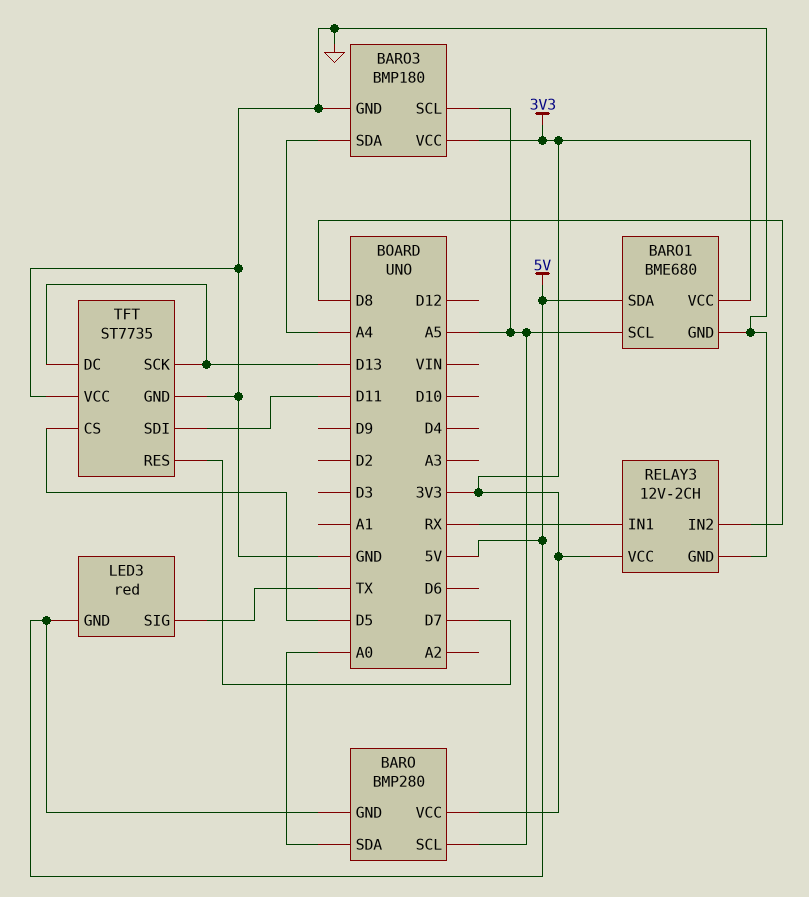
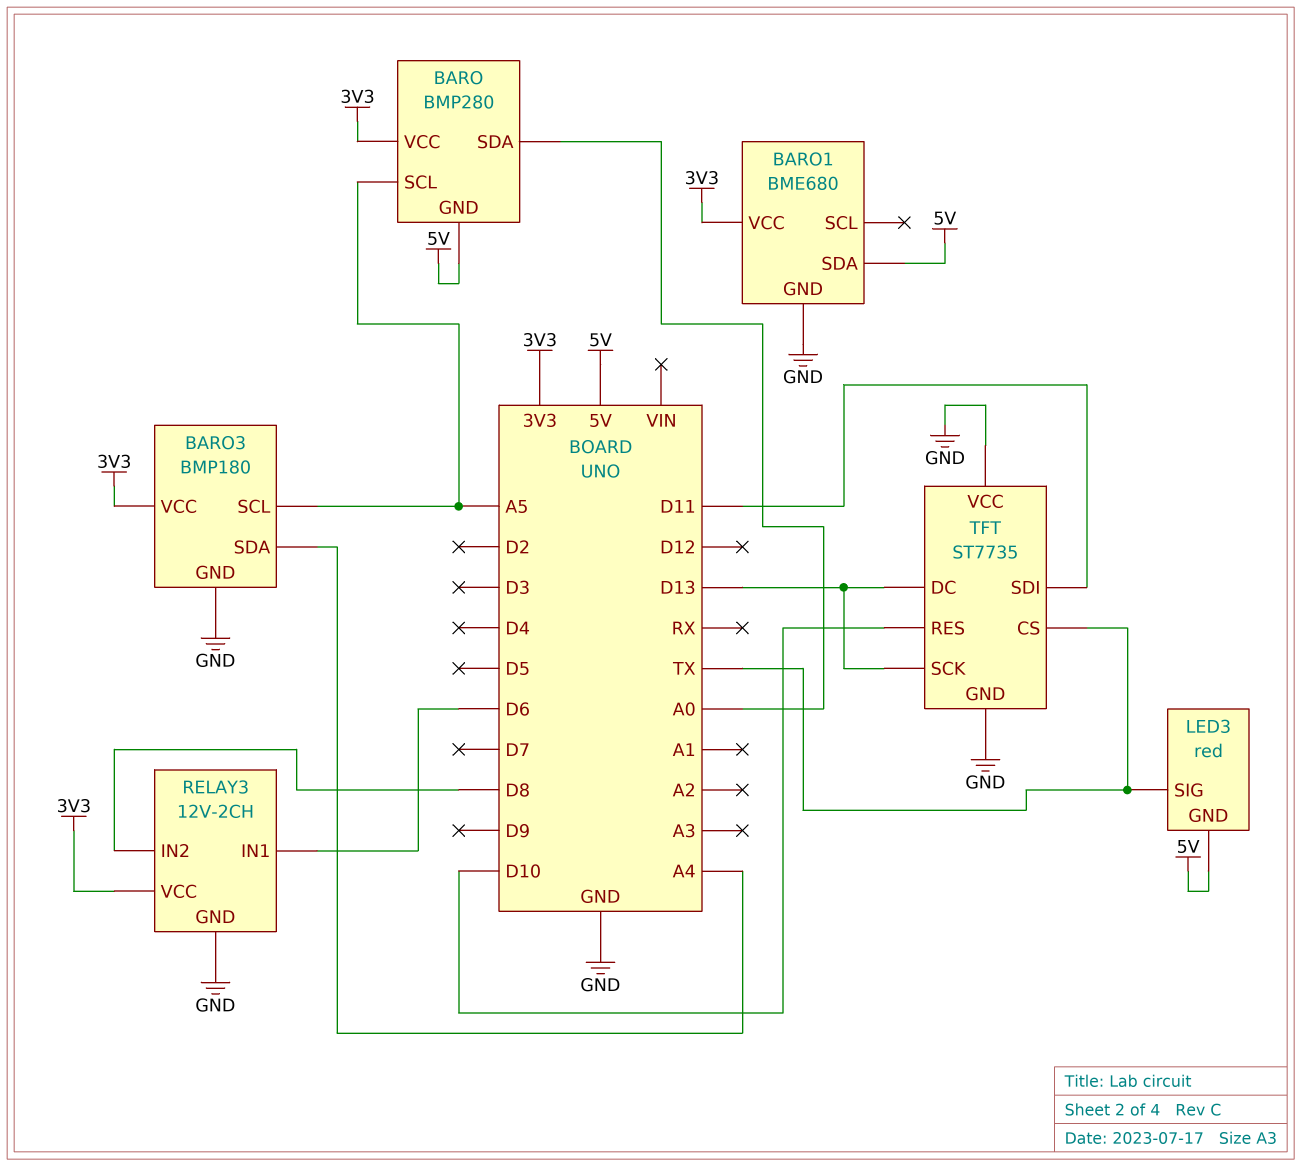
BARO1 pin SCL: A5 -> none
RELAY3 pin IN1: RX -> D6
TFT pin CS: D5 -> TX
TFT pin RES: D7 -> D10

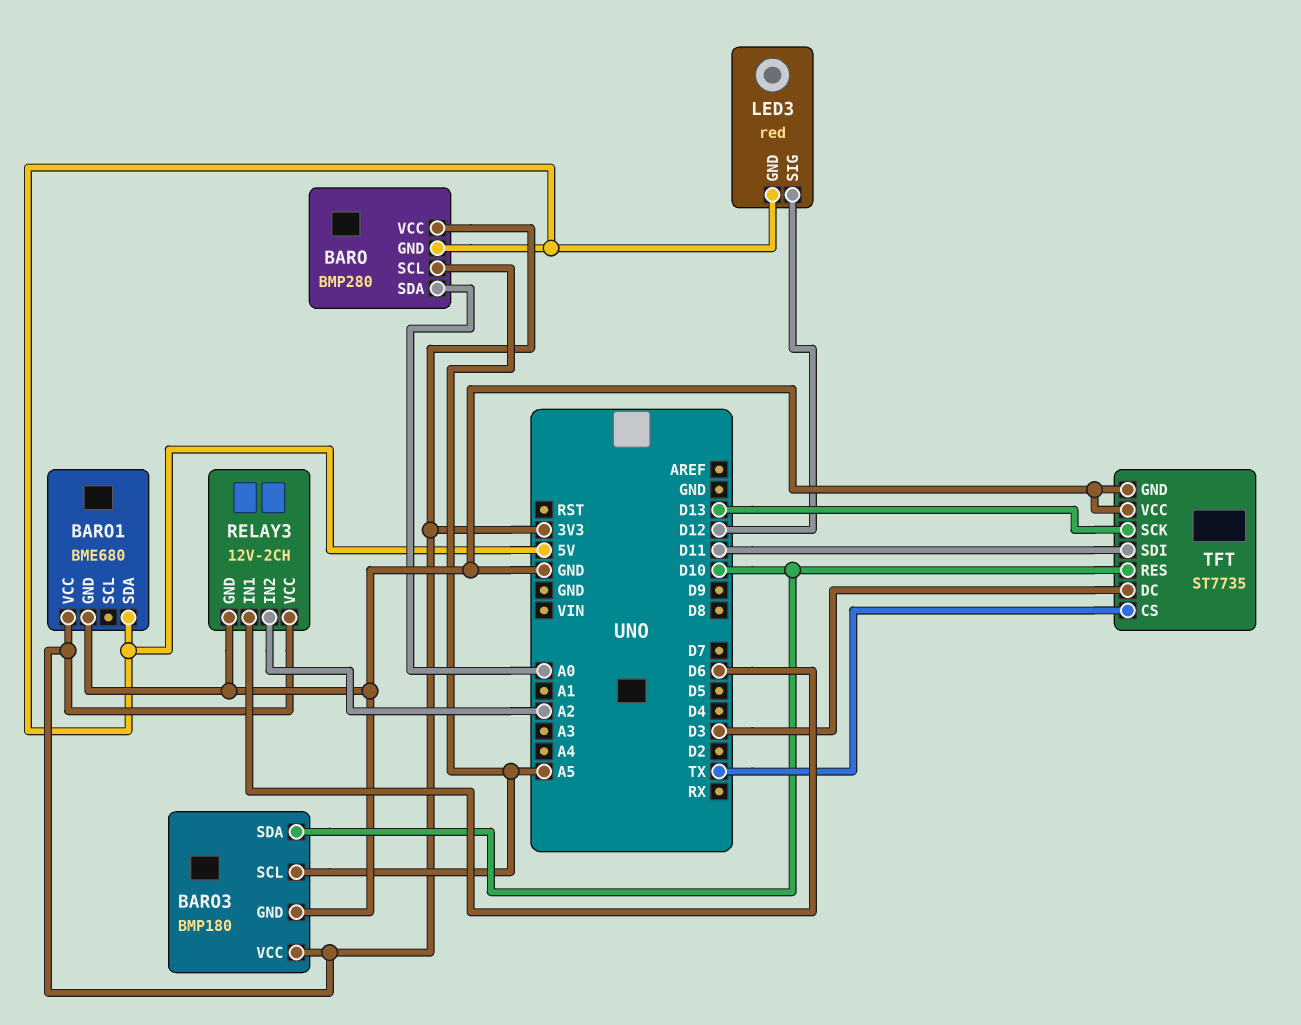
BARO3 pin SDA: A4 -> D10
LED3 pin SIG: TX -> D12
RELAY3 pin IN2: D8 -> A2
TFT pin DC: D13 -> D3

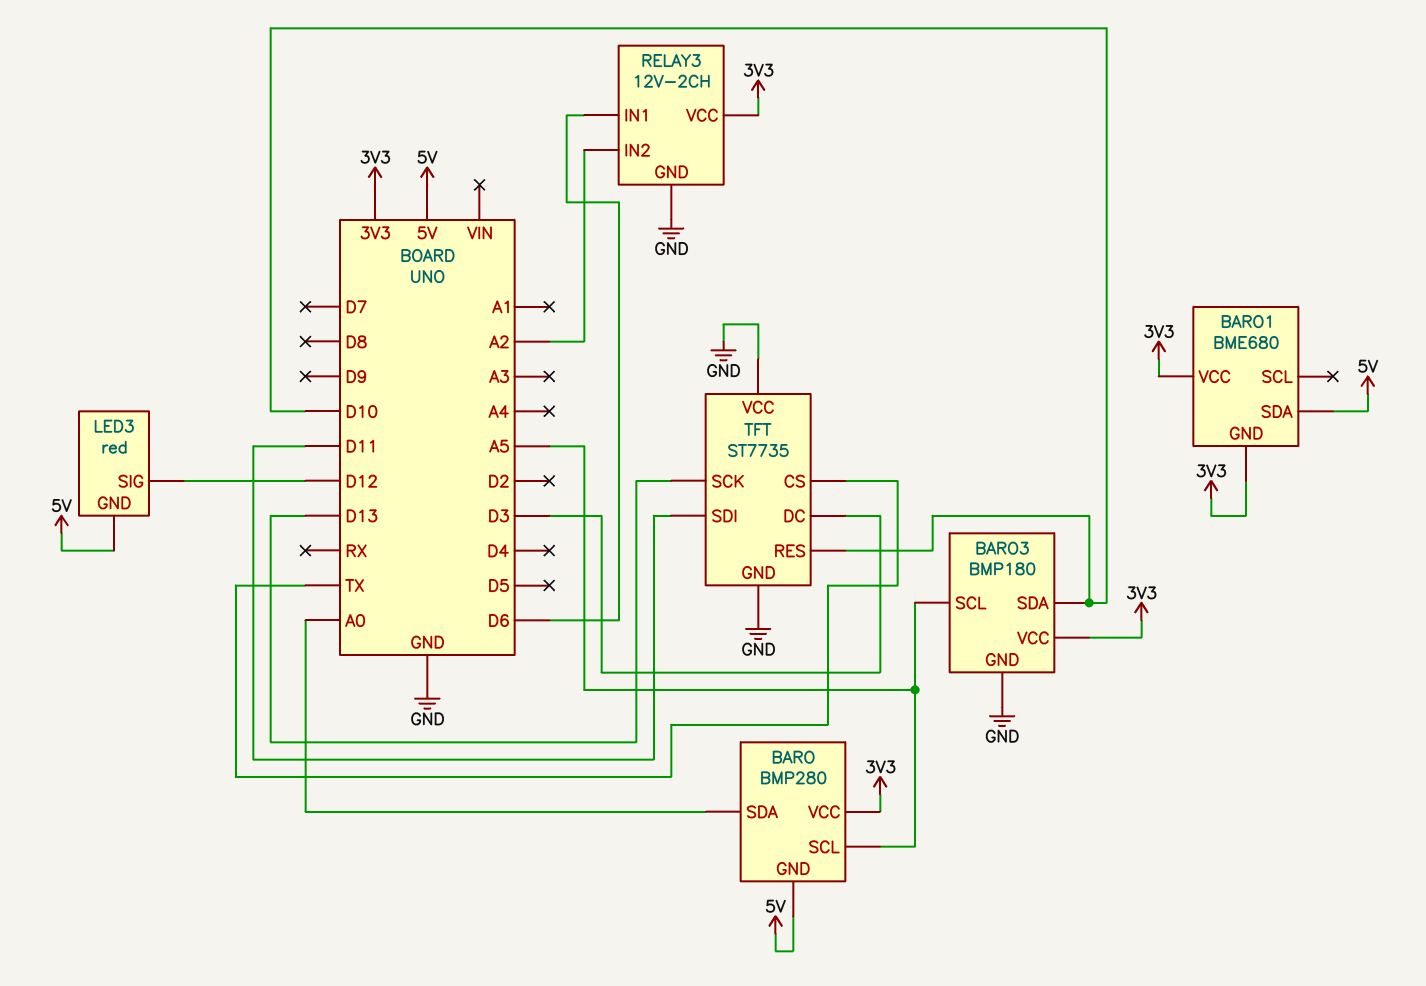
BARO1 pin GND: GND -> 3V3

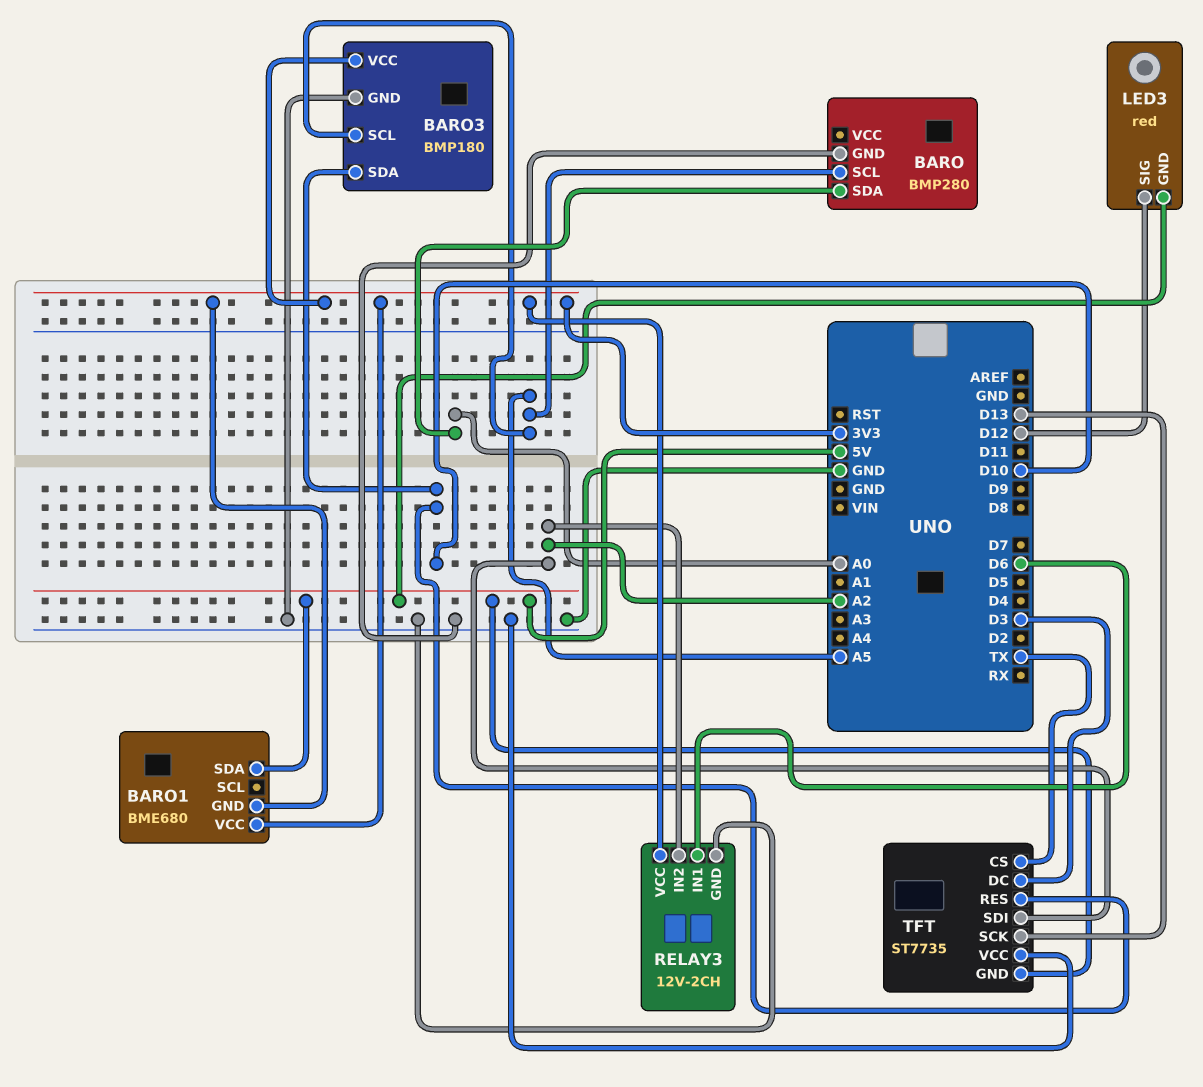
BARO pin GND: 5V -> GND
BARO pin VCC: 3V3 -> none
TFT pin GND: GND -> 5V
TFT pin SDI: D11 -> A2

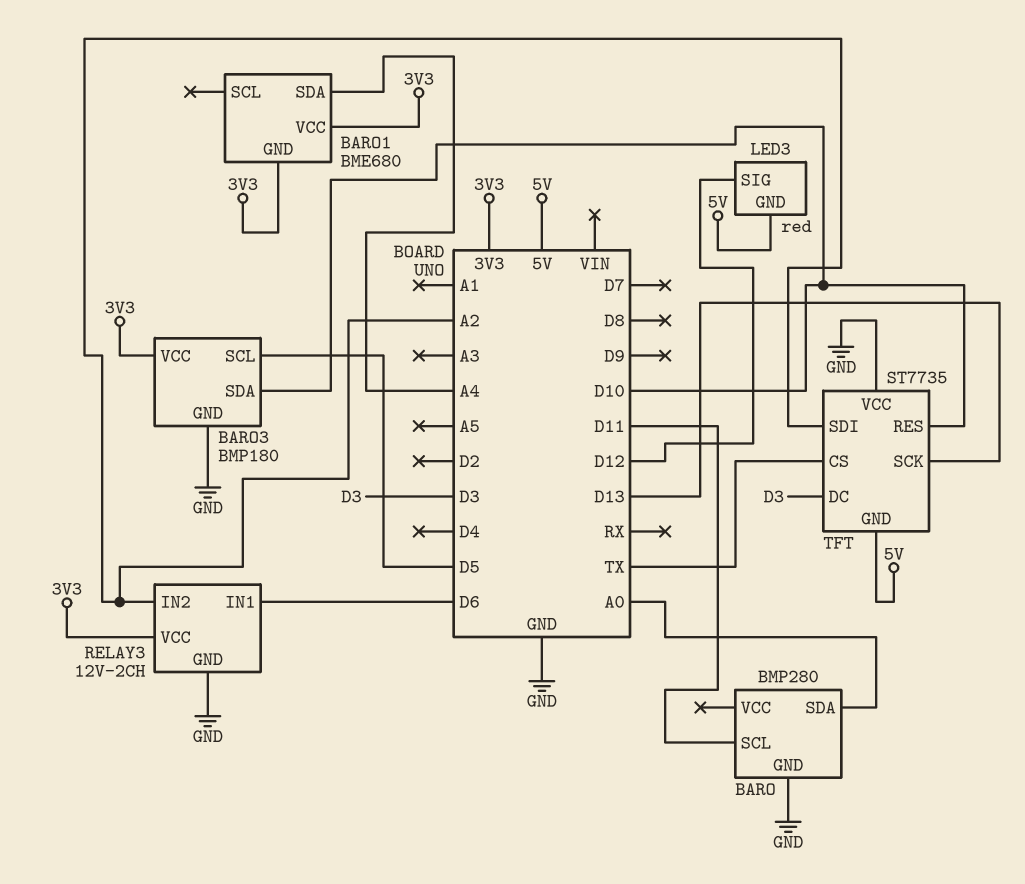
BARO pin SCL: A5 -> D11
BARO1 pin SDA: 5V -> A4
BARO3 pin SCL: A5 -> D5

